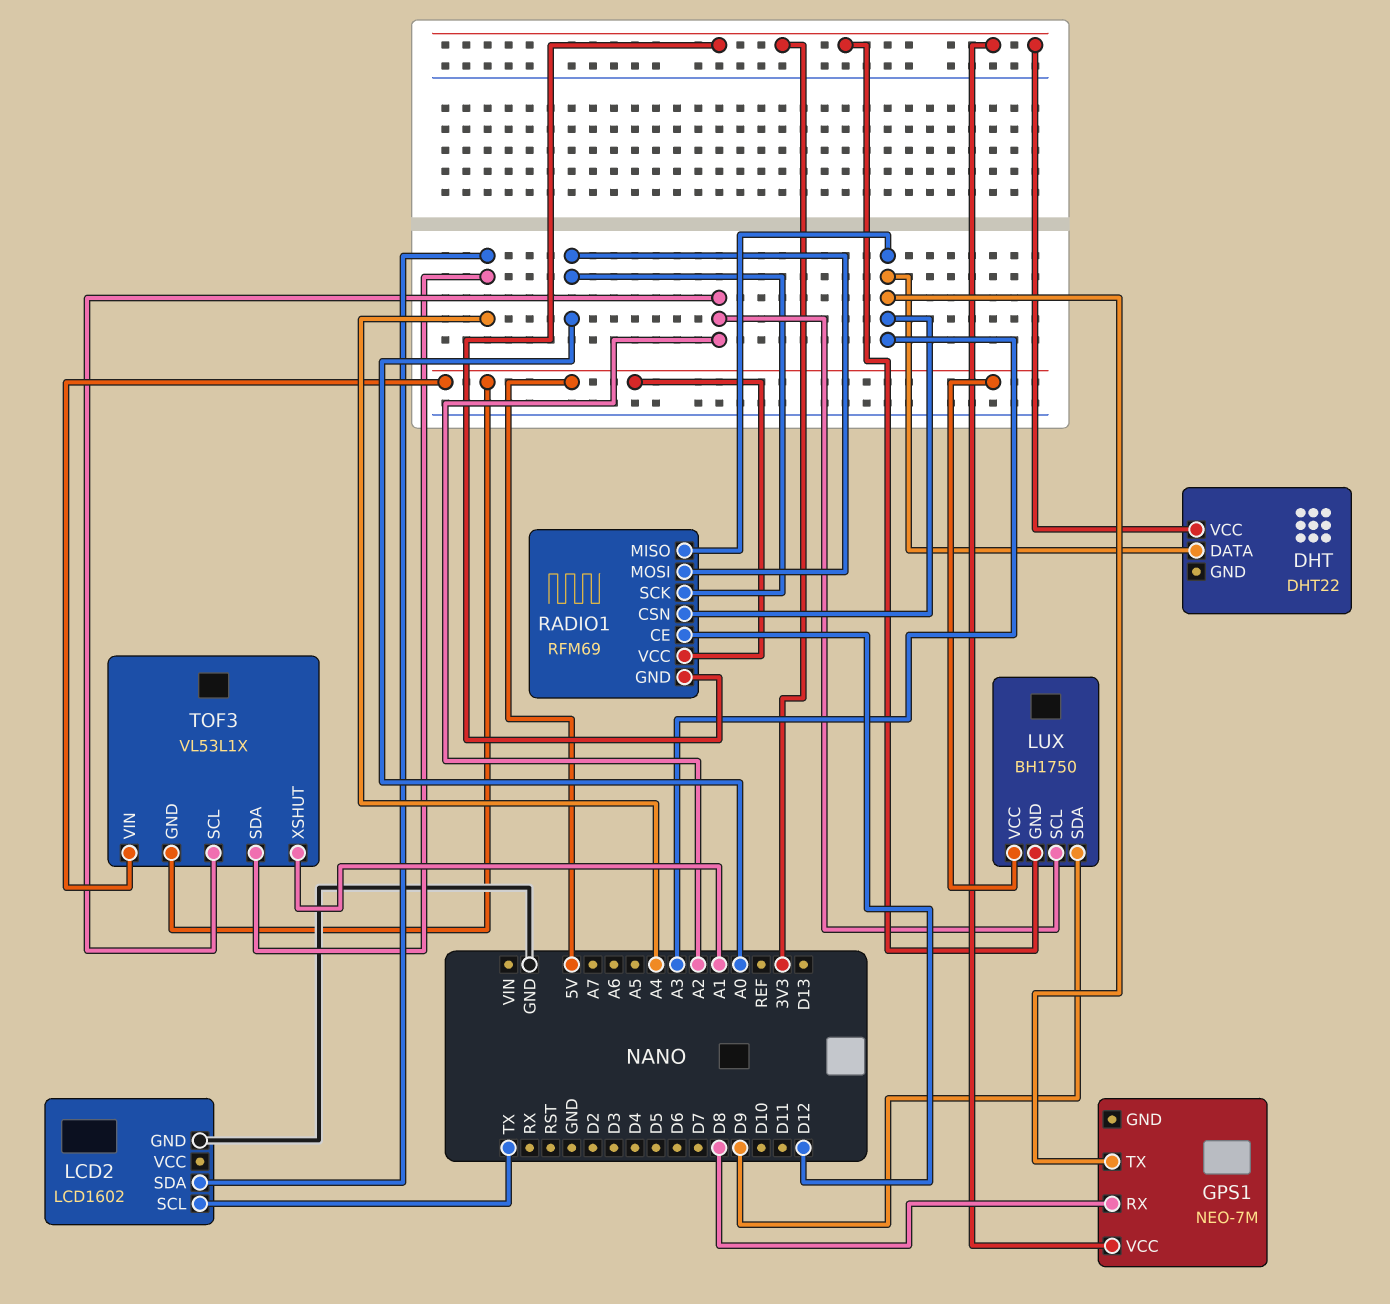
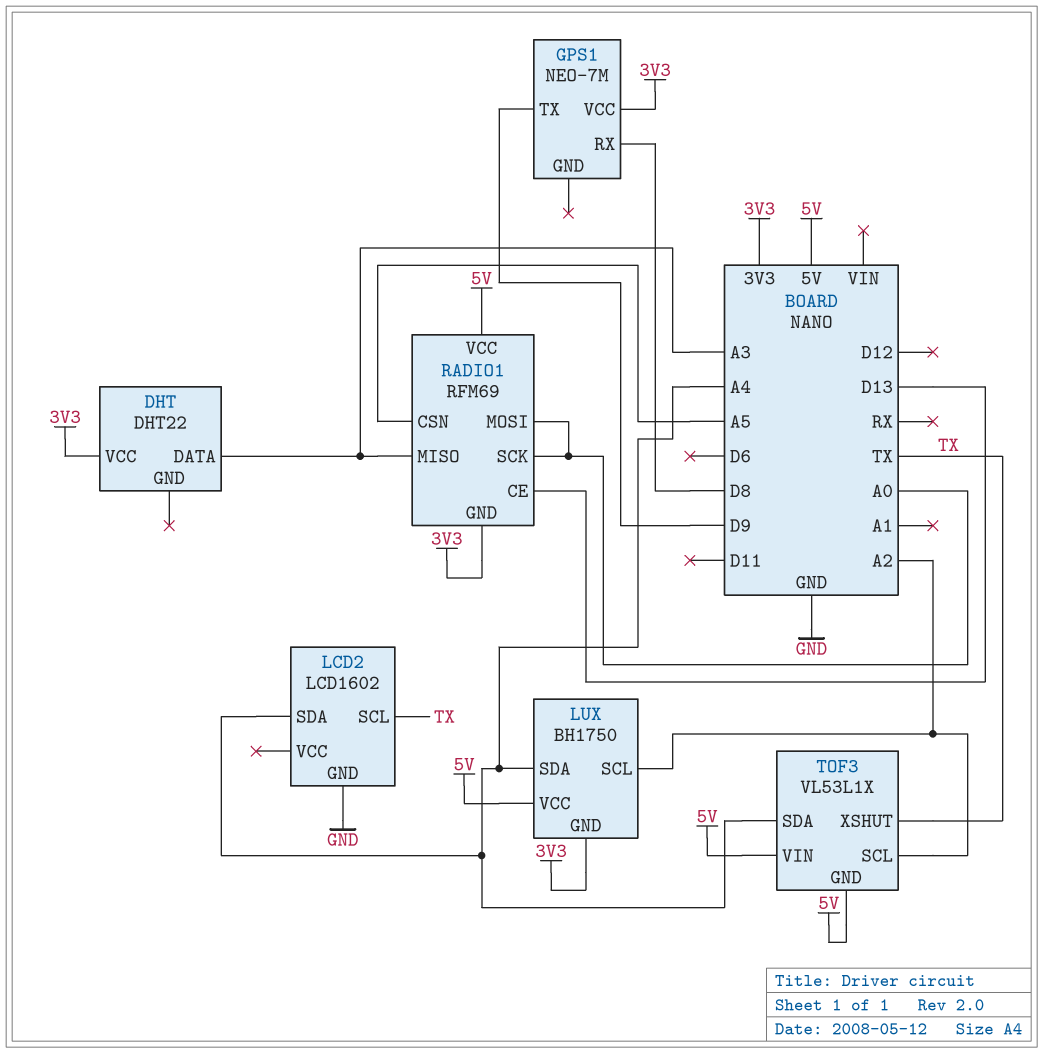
GPS1 pin TX: A3 -> D9
LUX pin SDA: D9 -> A4
RADIO1 pin CE: D12 -> D13
RADIO1 pin CSN: A3 -> A5
TOF3 pin XSHUT: A1 -> TX

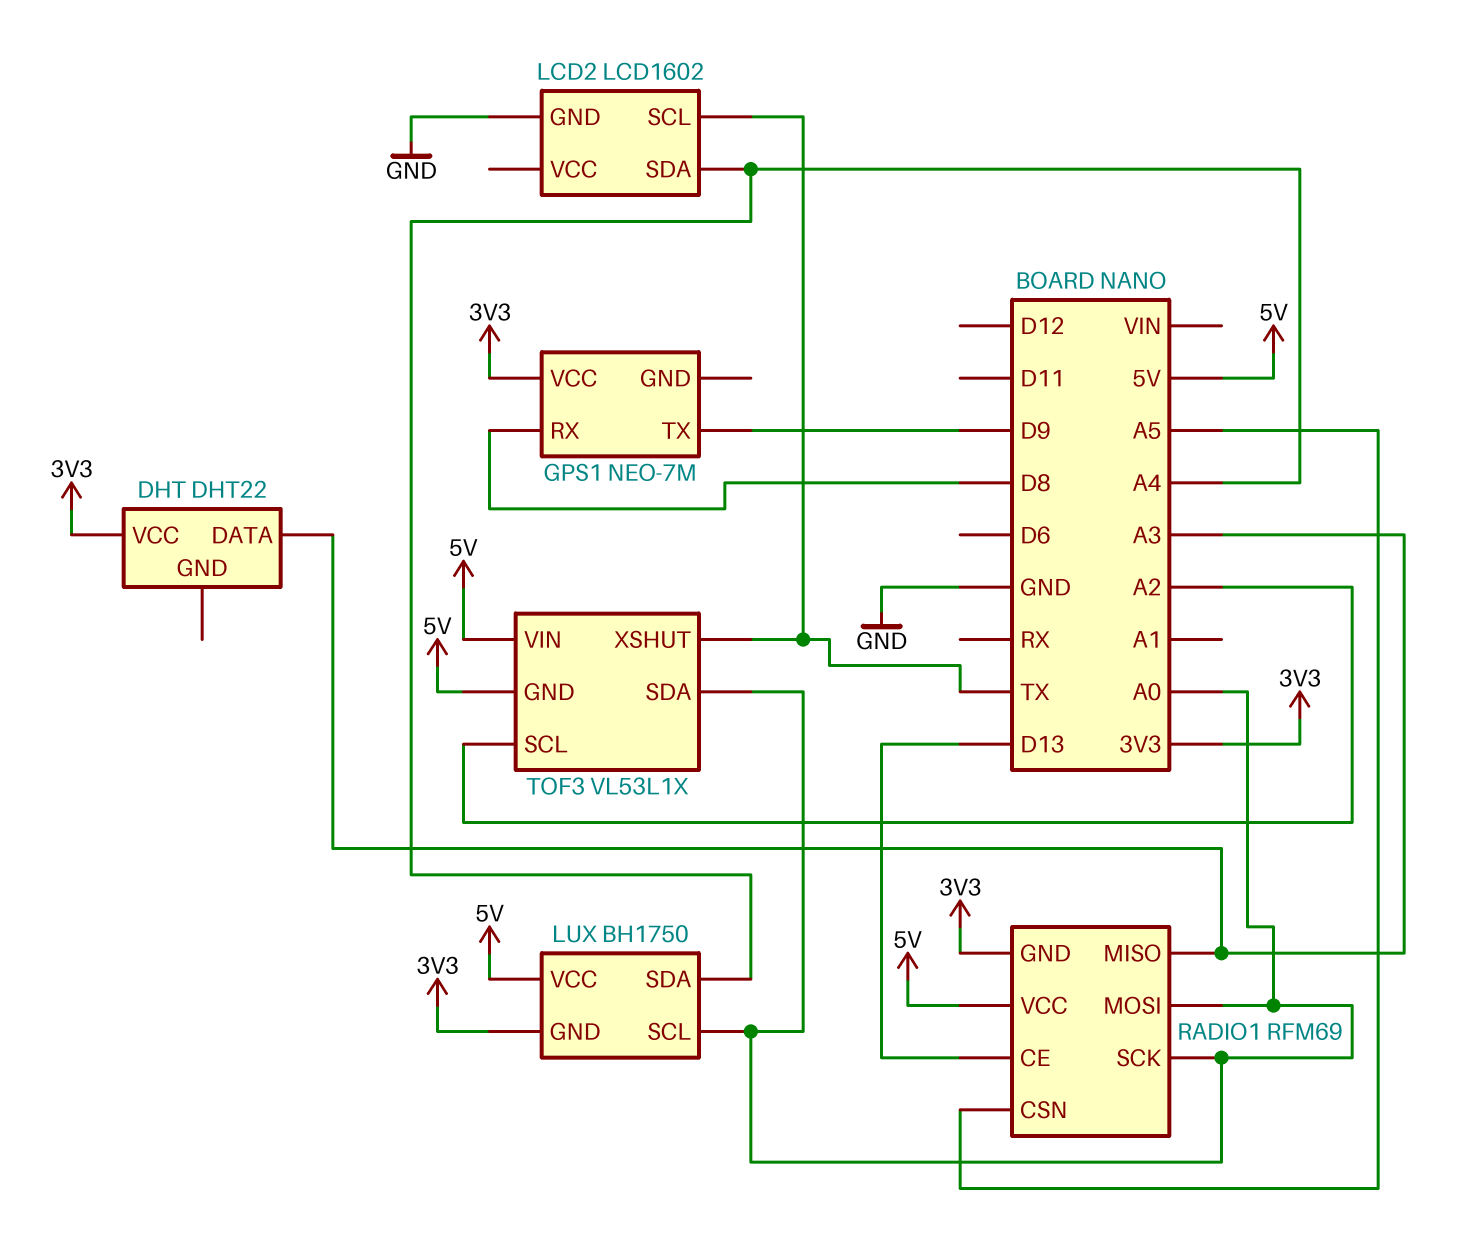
LUX pin SCL: A2 -> A0
TOF3 pin SDA: A4 -> A0

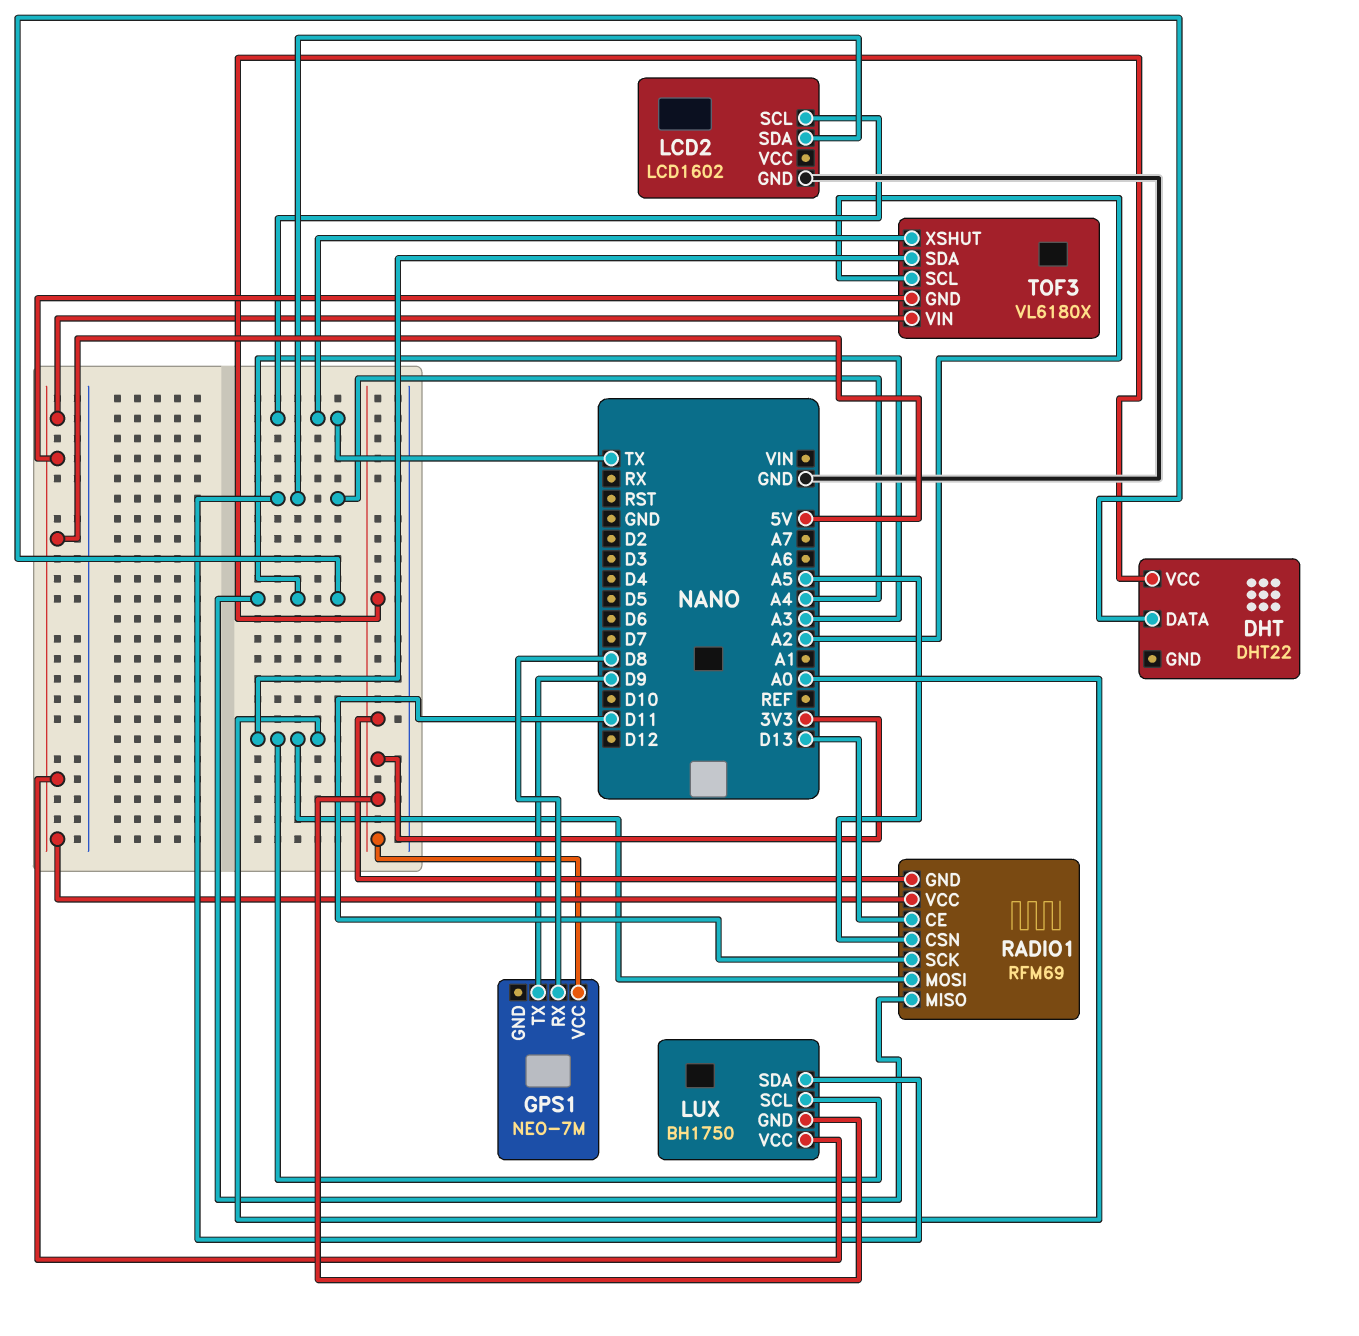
RADIO1 pin SCK: A0 -> D11
TOF3: VL53L1X -> VL6180X

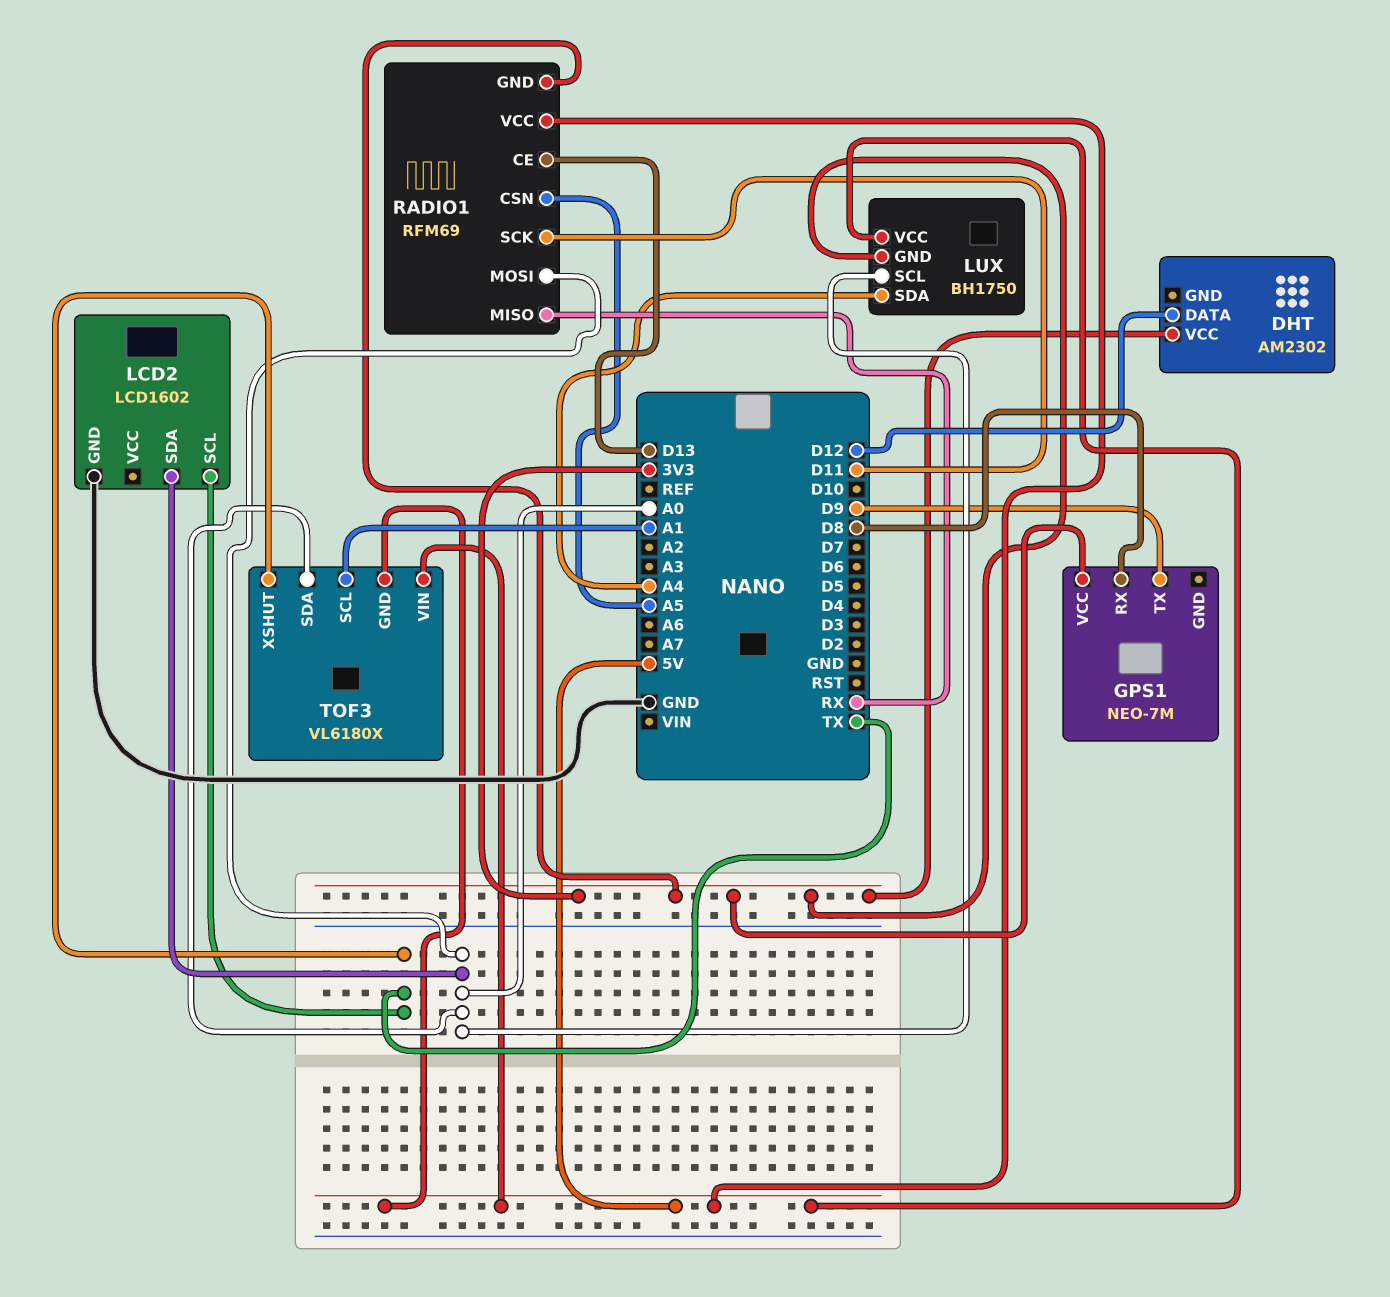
DHT: DHT22 -> AM2302
DHT pin DATA: A3 -> D12
LCD2 pin SDA: A4 -> A0
RADIO1 pin MISO: A3 -> RX
TOF3 pin SCL: A2 -> A1

